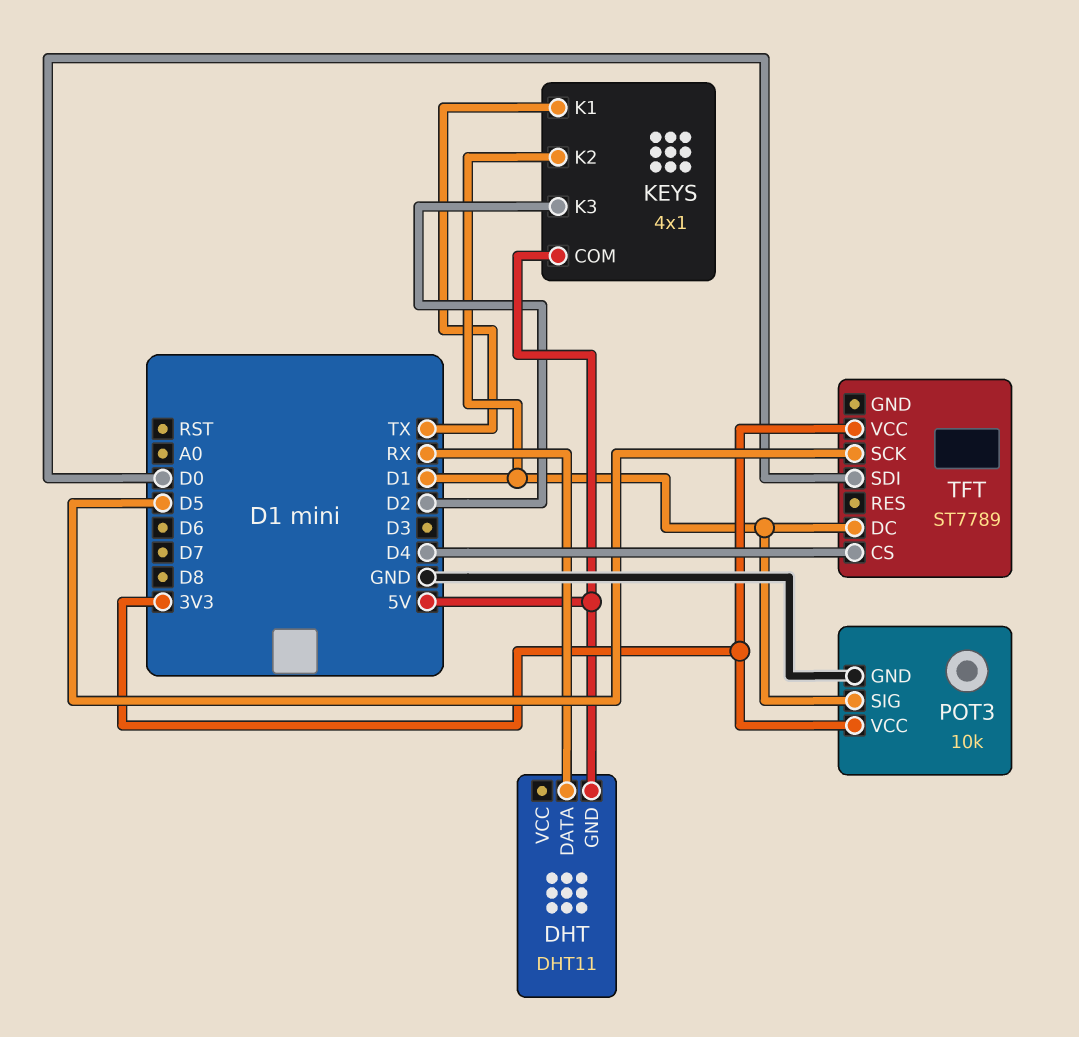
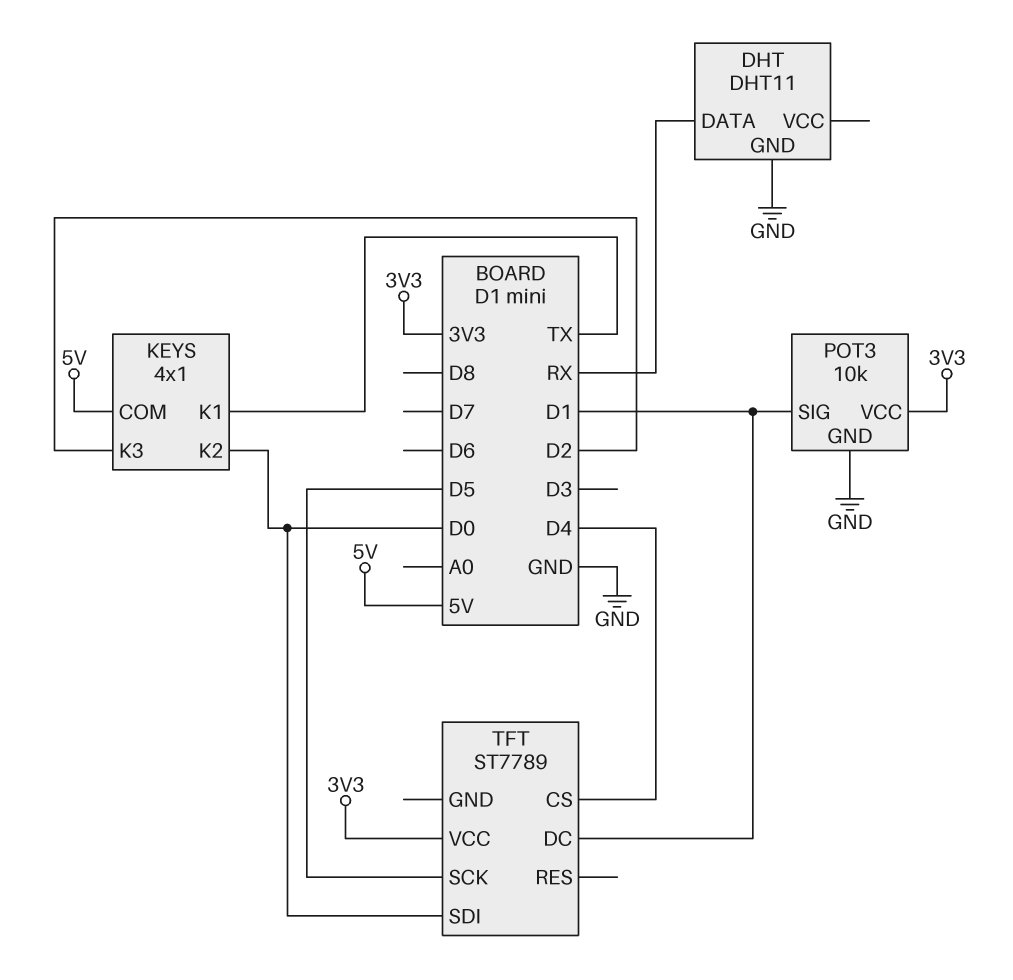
DHT pin GND: 5V -> GND
KEYS pin K2: D1 -> D0

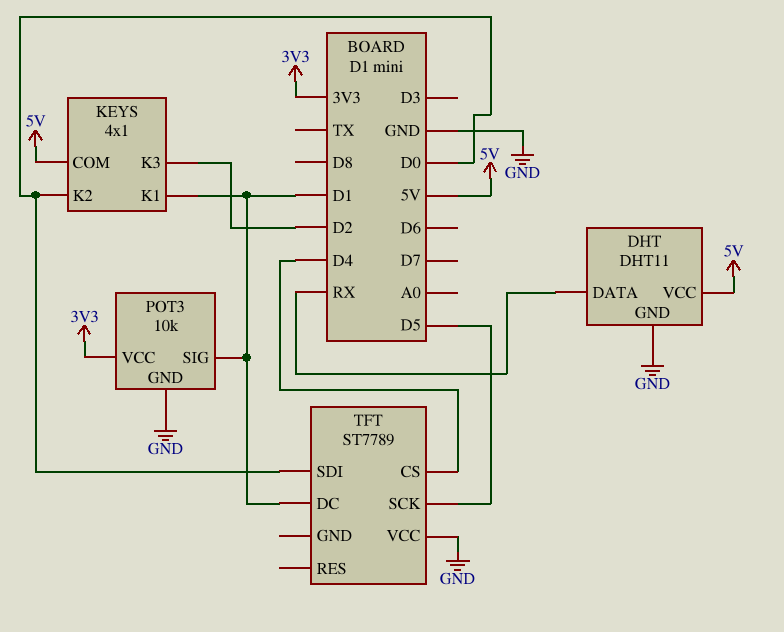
DHT pin VCC: none -> 5V
KEYS pin K1: TX -> D1
TFT pin VCC: 3V3 -> GND

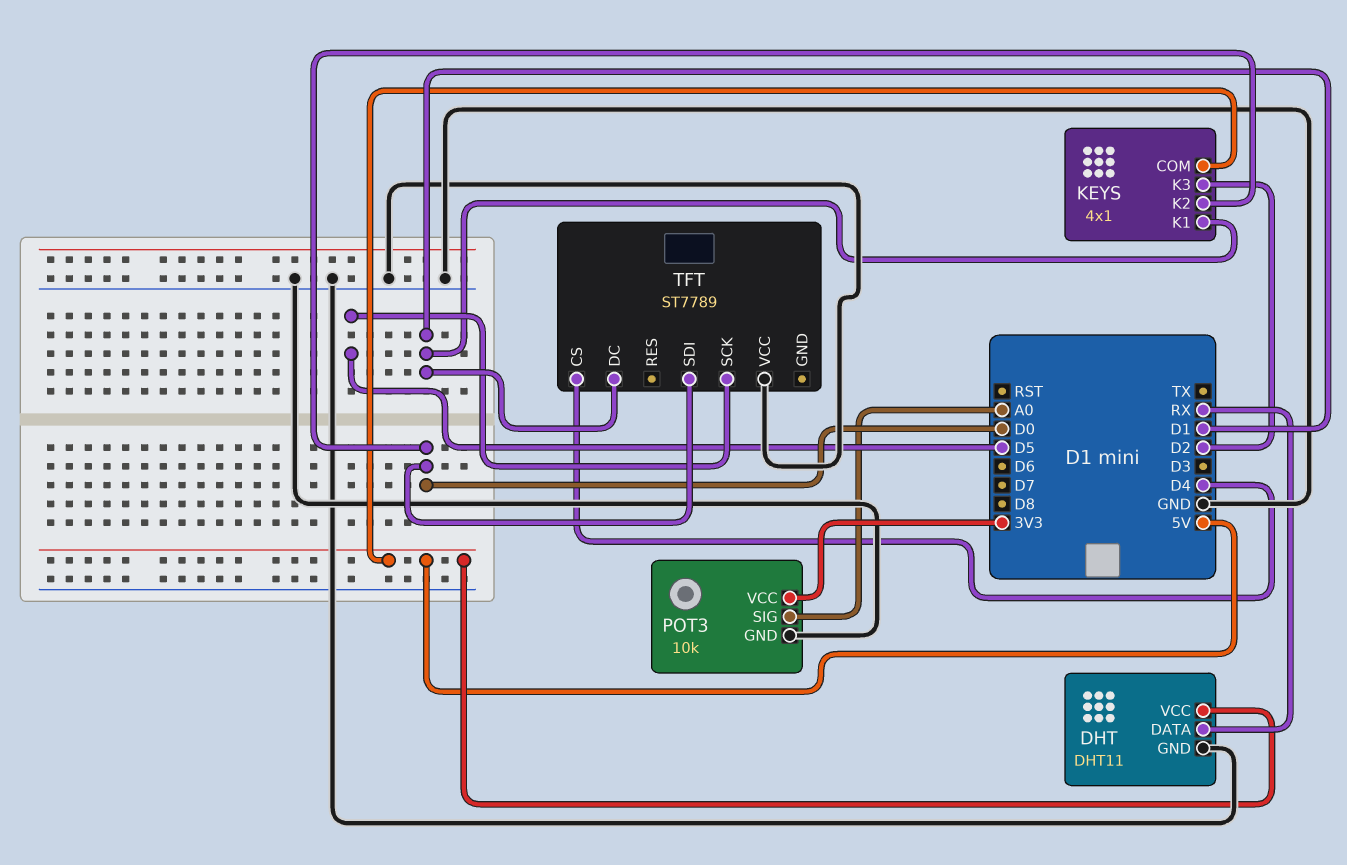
POT3 pin SIG: D1 -> A0

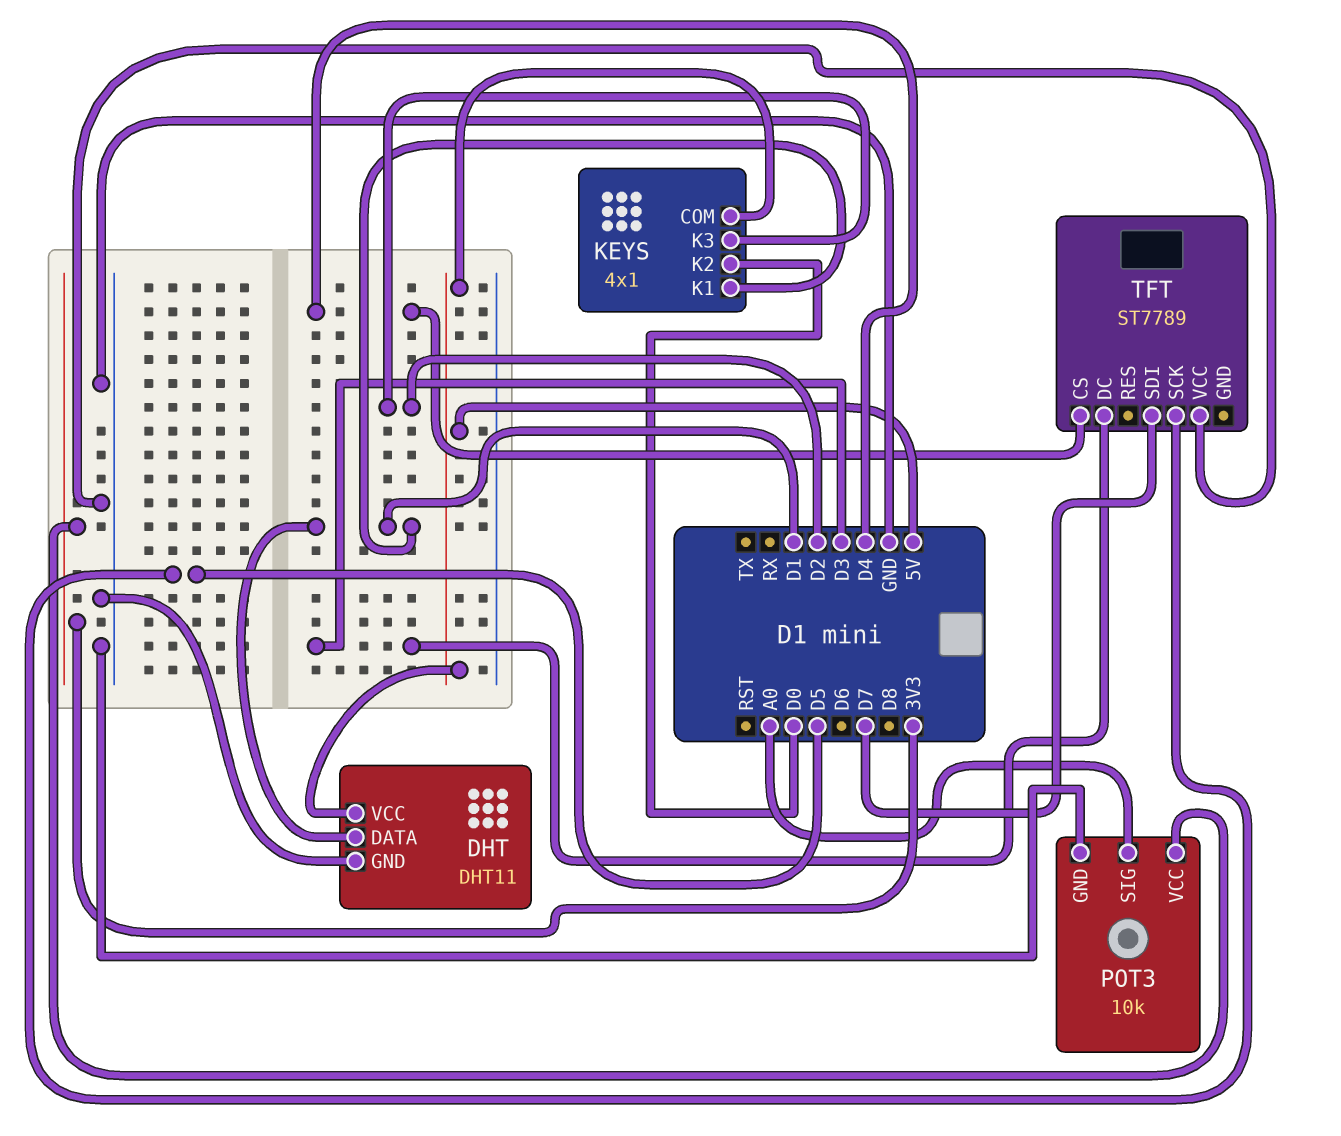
DHT pin DATA: RX -> D1
TFT pin DC: D1 -> D3
TFT pin SDI: D0 -> D7

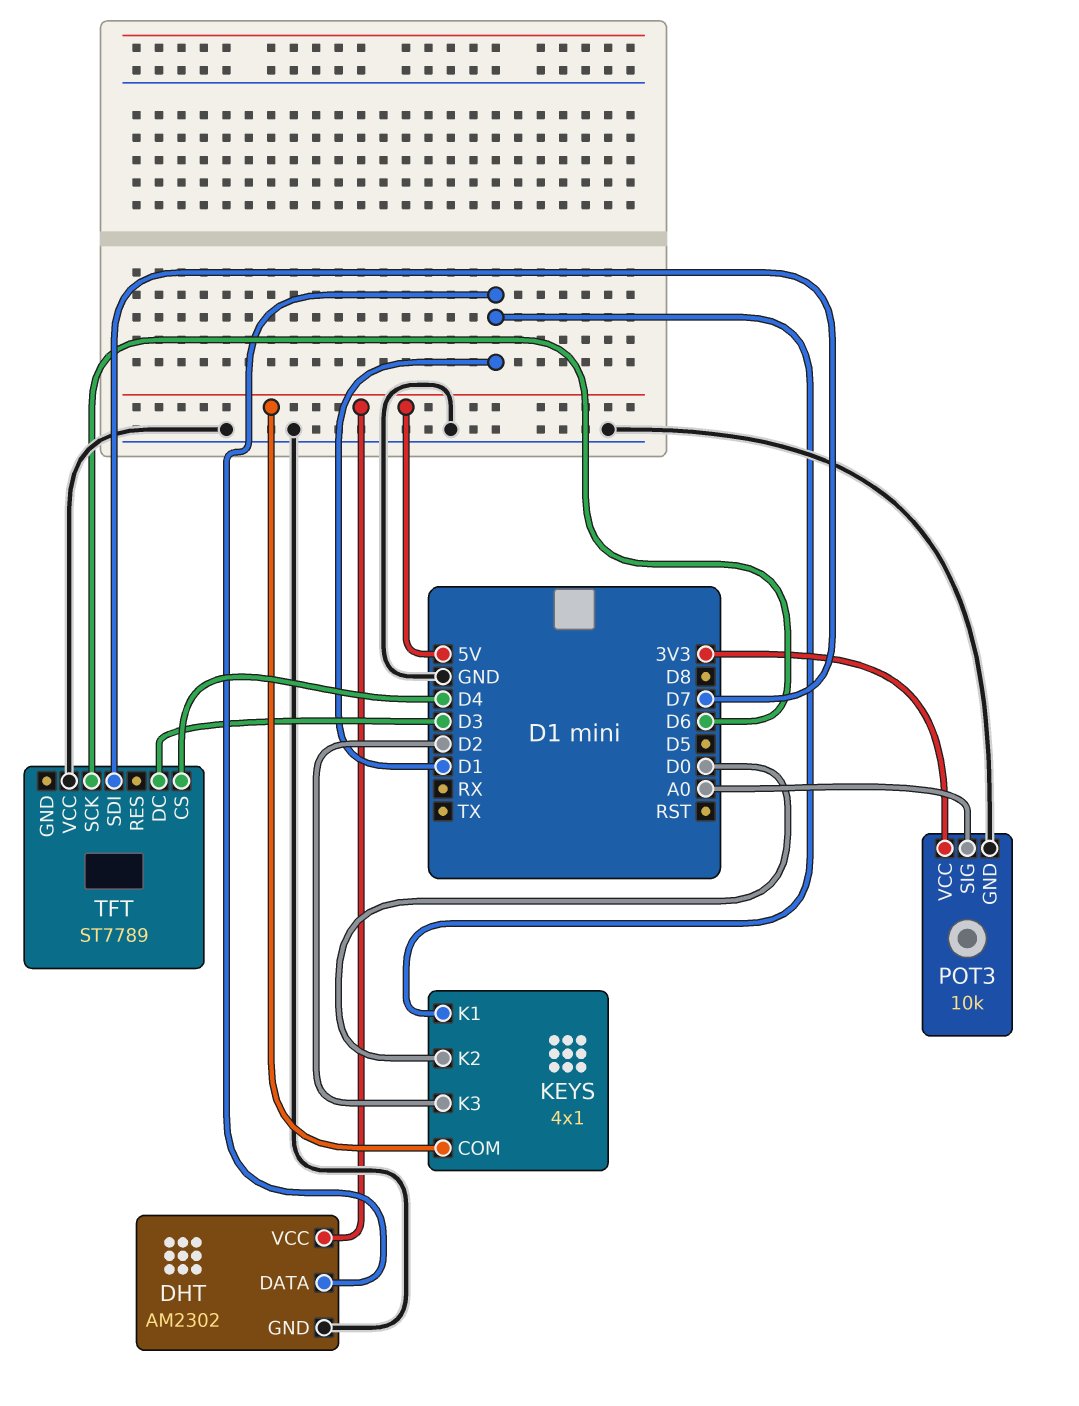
DHT: DHT11 -> AM2302
TFT pin SCK: D5 -> D6

